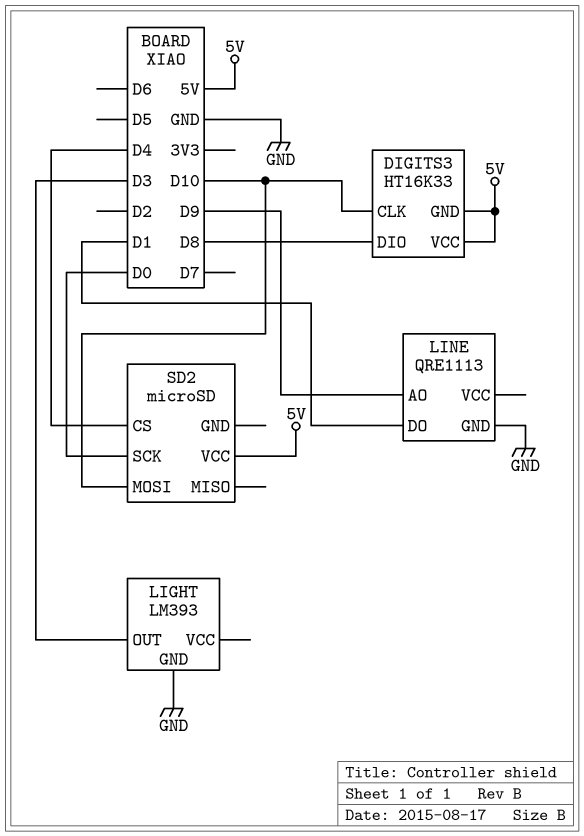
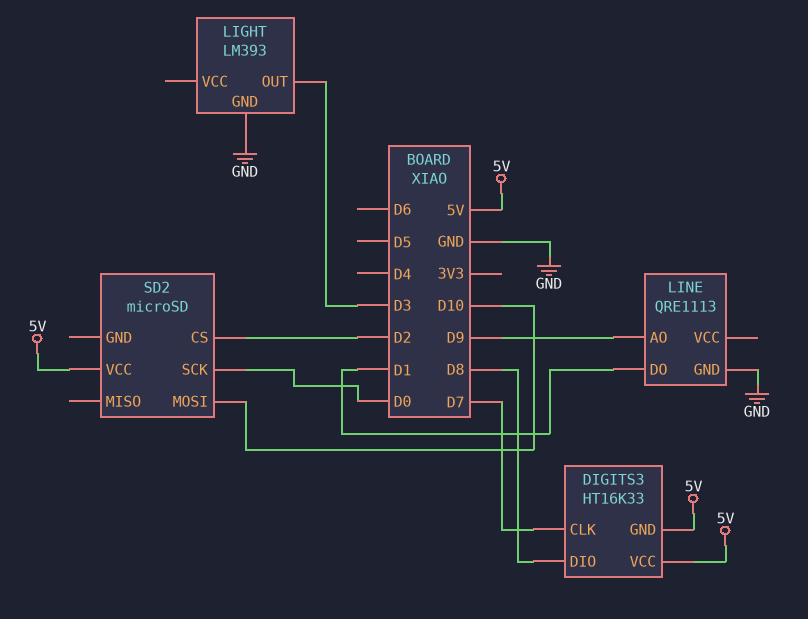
DIGITS3 pin CLK: D10 -> D7
SD2 pin CS: D4 -> D2

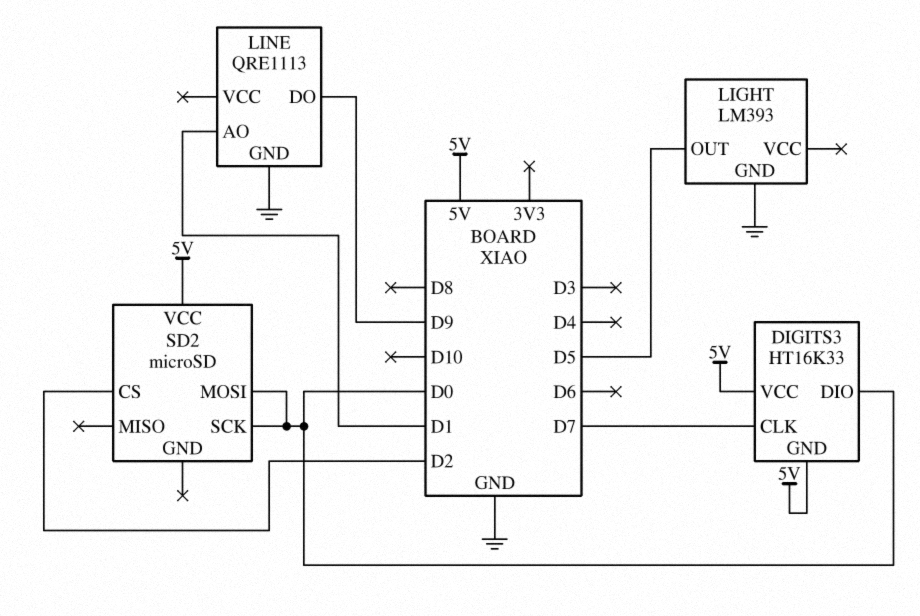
DIGITS3 pin DIO: D8 -> D0
LIGHT pin OUT: D3 -> D5
LINE pin AO: D9 -> D1
LINE pin DO: D1 -> D9
SD2 pin MOSI: D10 -> D0

